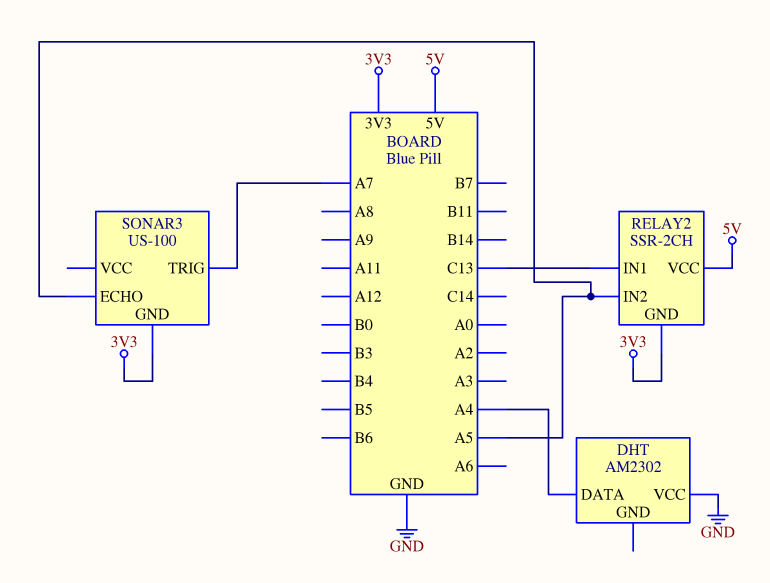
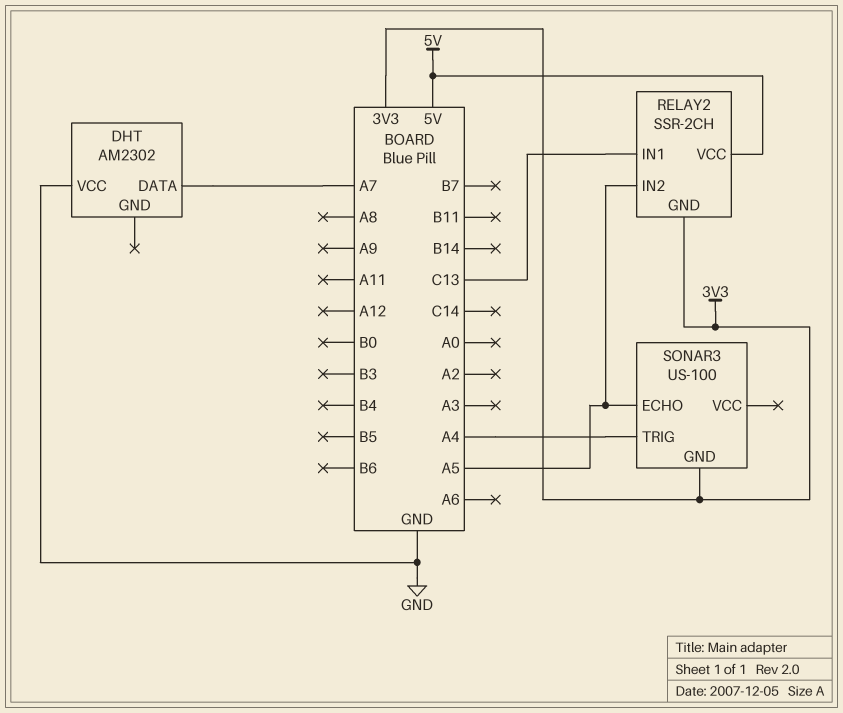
DHT pin DATA: A4 -> A7
SONAR3 pin TRIG: A7 -> A4

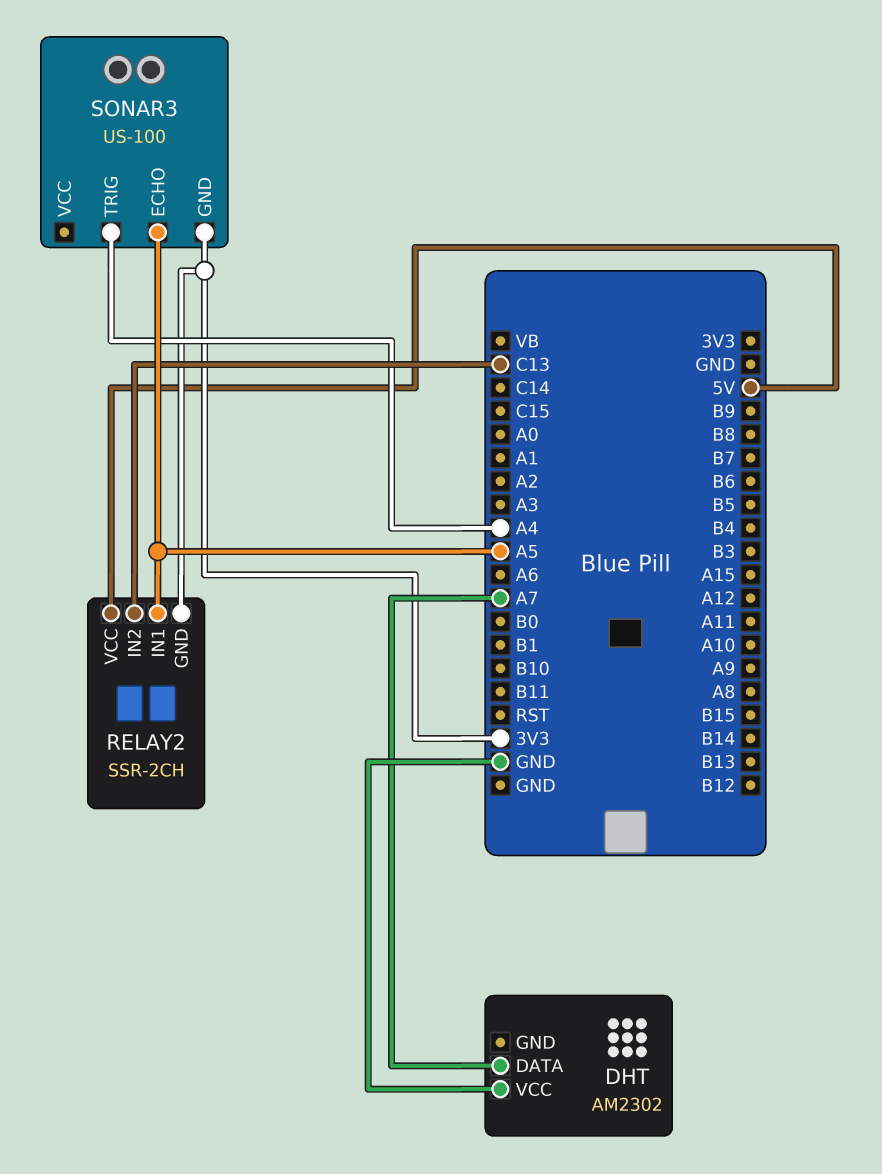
RELAY2 pin IN1: C13 -> A5
RELAY2 pin IN2: A5 -> C13

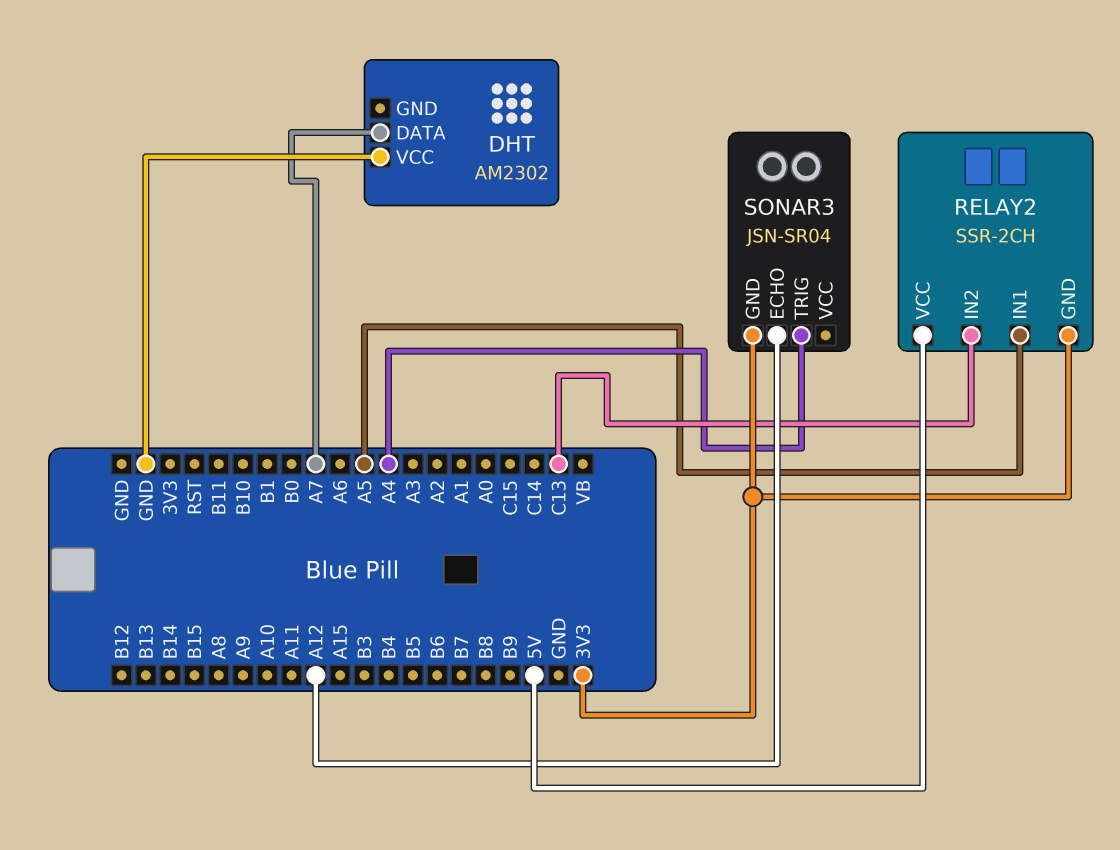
SONAR3: US-100 -> JSN-SR04
SONAR3 pin ECHO: A5 -> A12

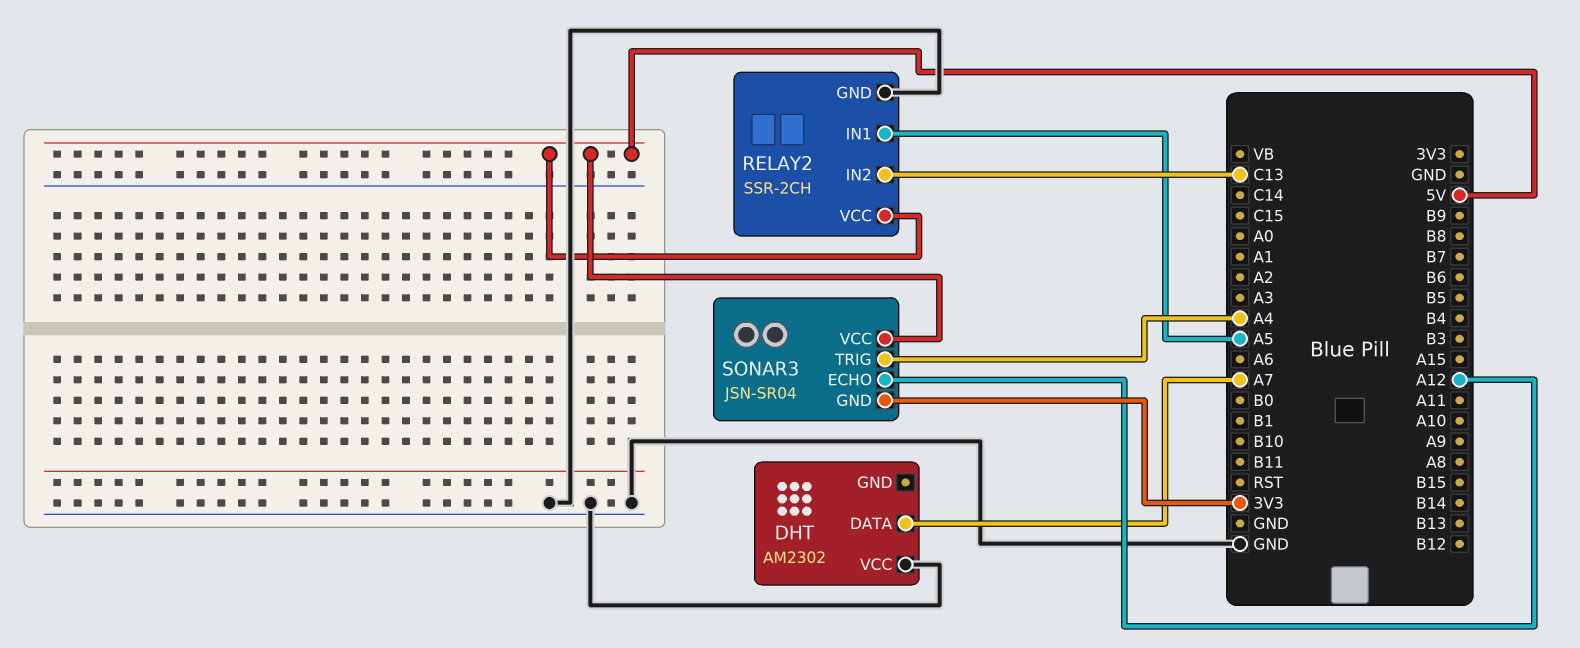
RELAY2 pin GND: 3V3 -> GND
SONAR3 pin VCC: none -> 5V

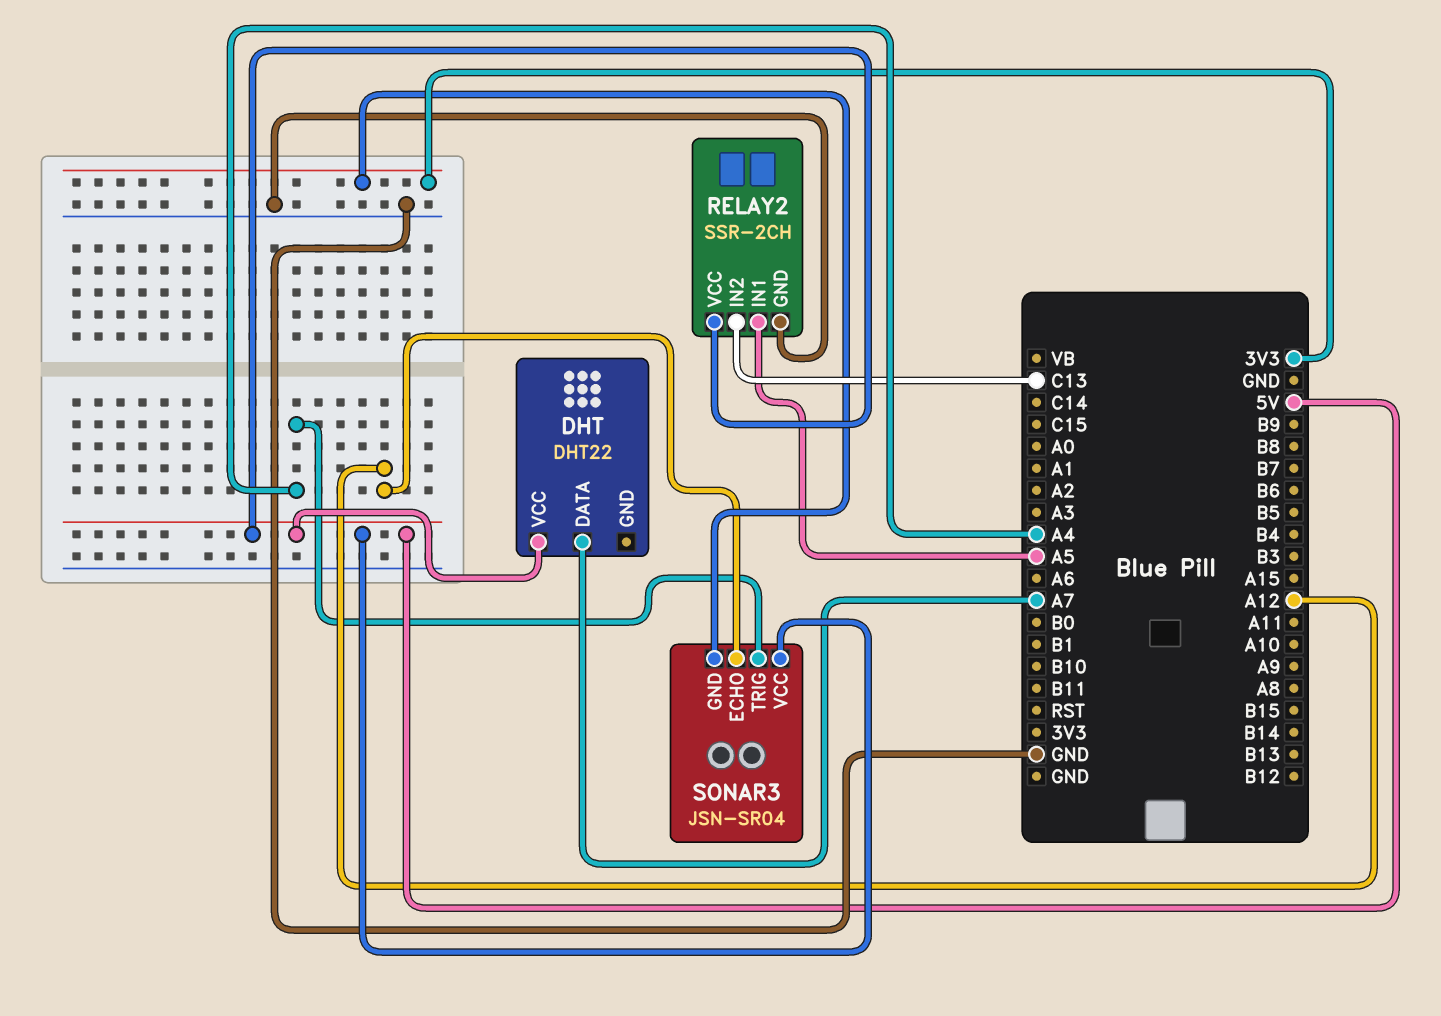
DHT: AM2302 -> DHT22
DHT pin VCC: GND -> 5V

